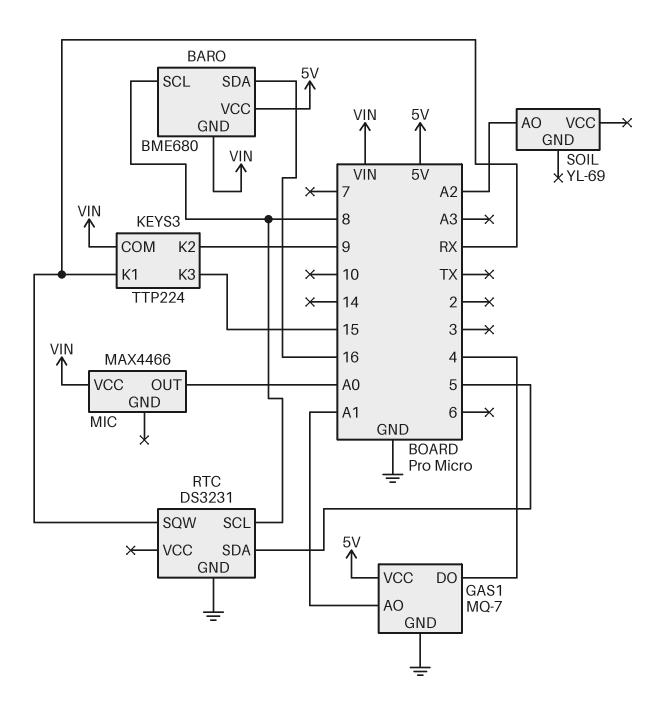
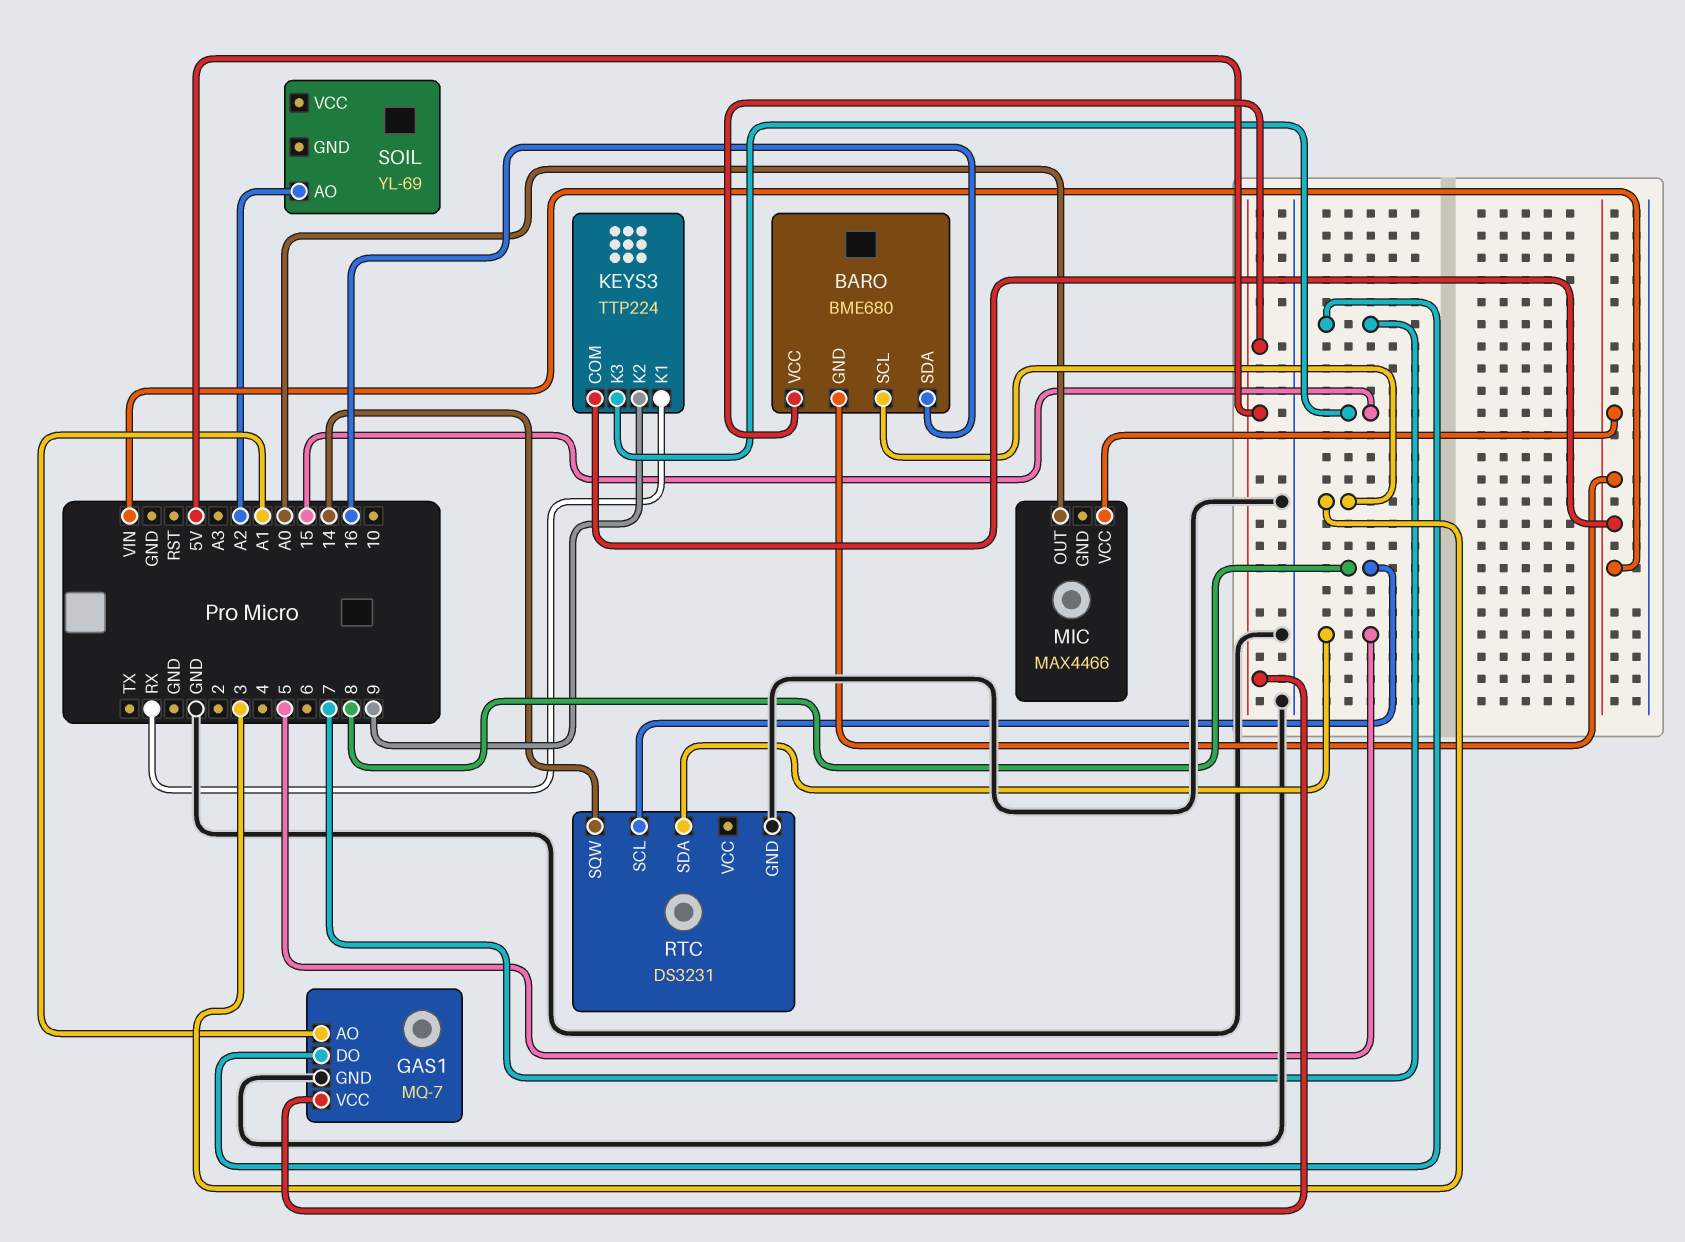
BARO pin SCL: 8 -> 3
GAS1 pin DO: 4 -> 7
RTC pin SQW: RX -> 14

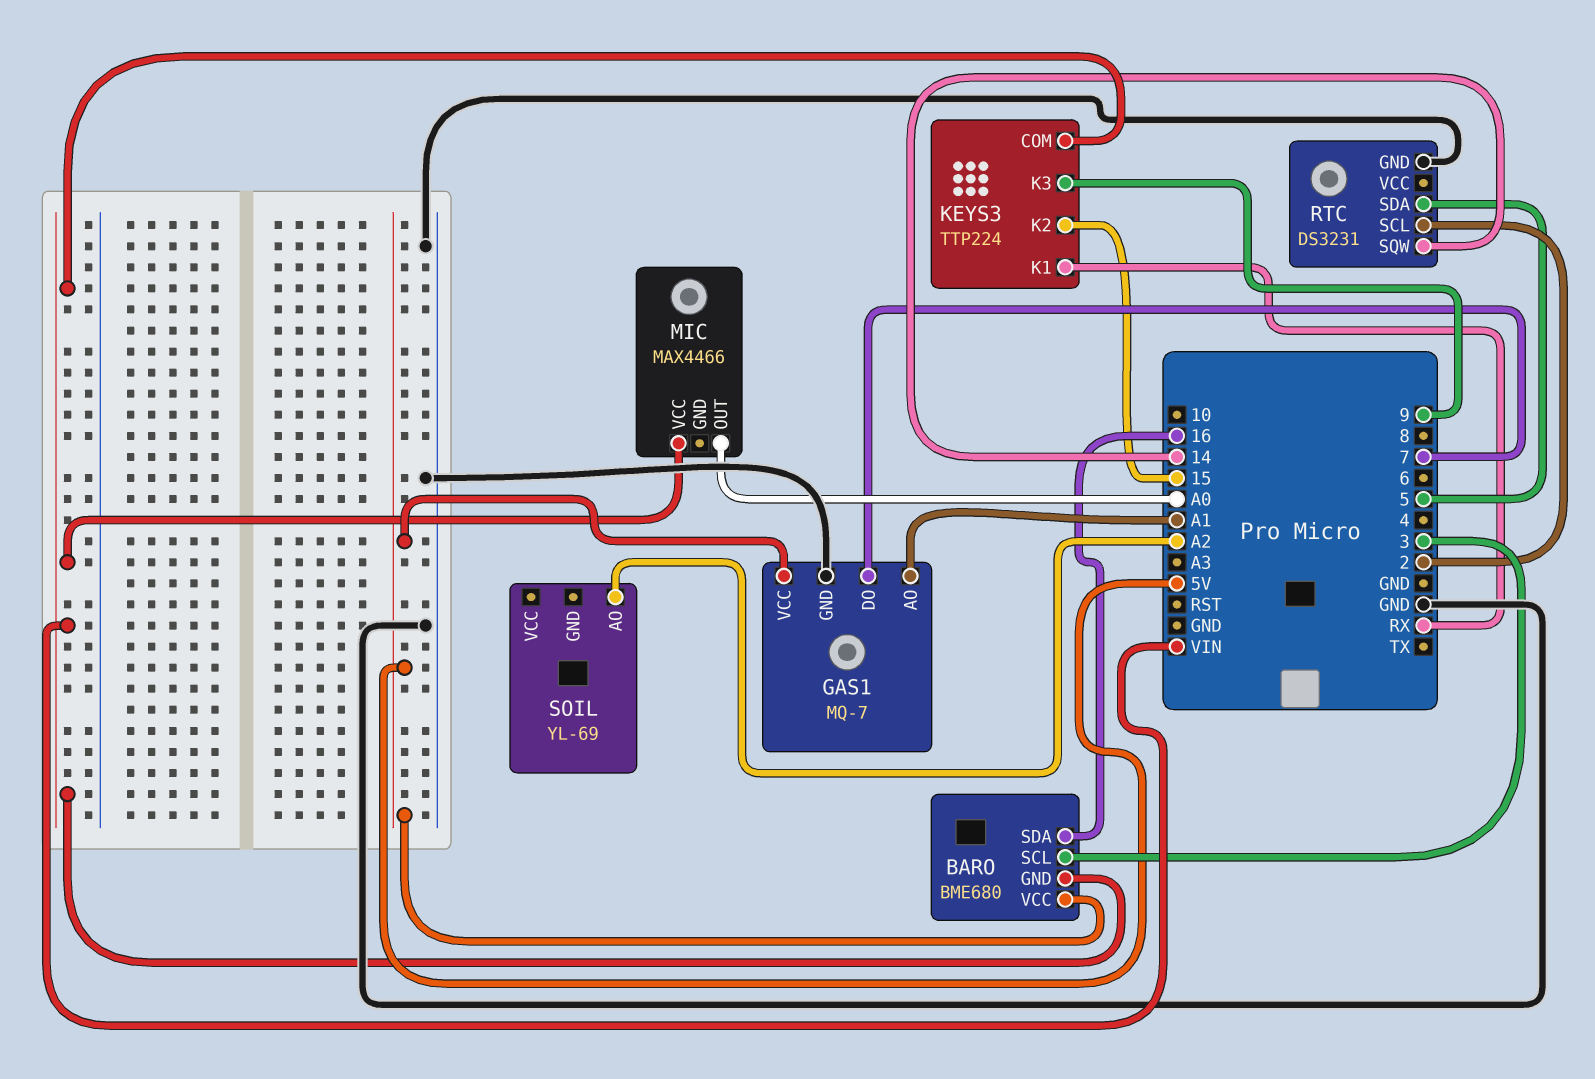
KEYS3 pin K2: 9 -> 15
KEYS3 pin K3: 15 -> 9
RTC pin SCL: 8 -> 2

